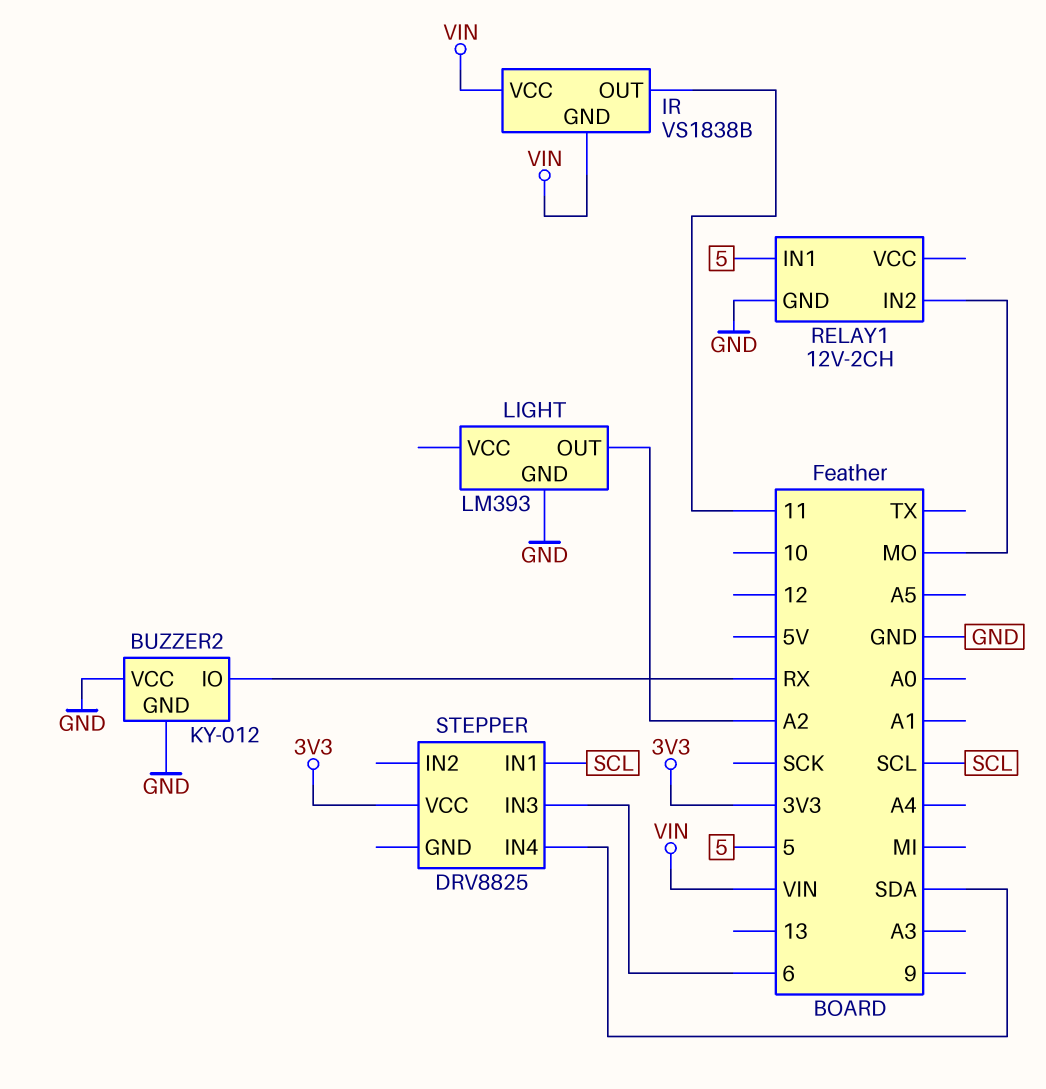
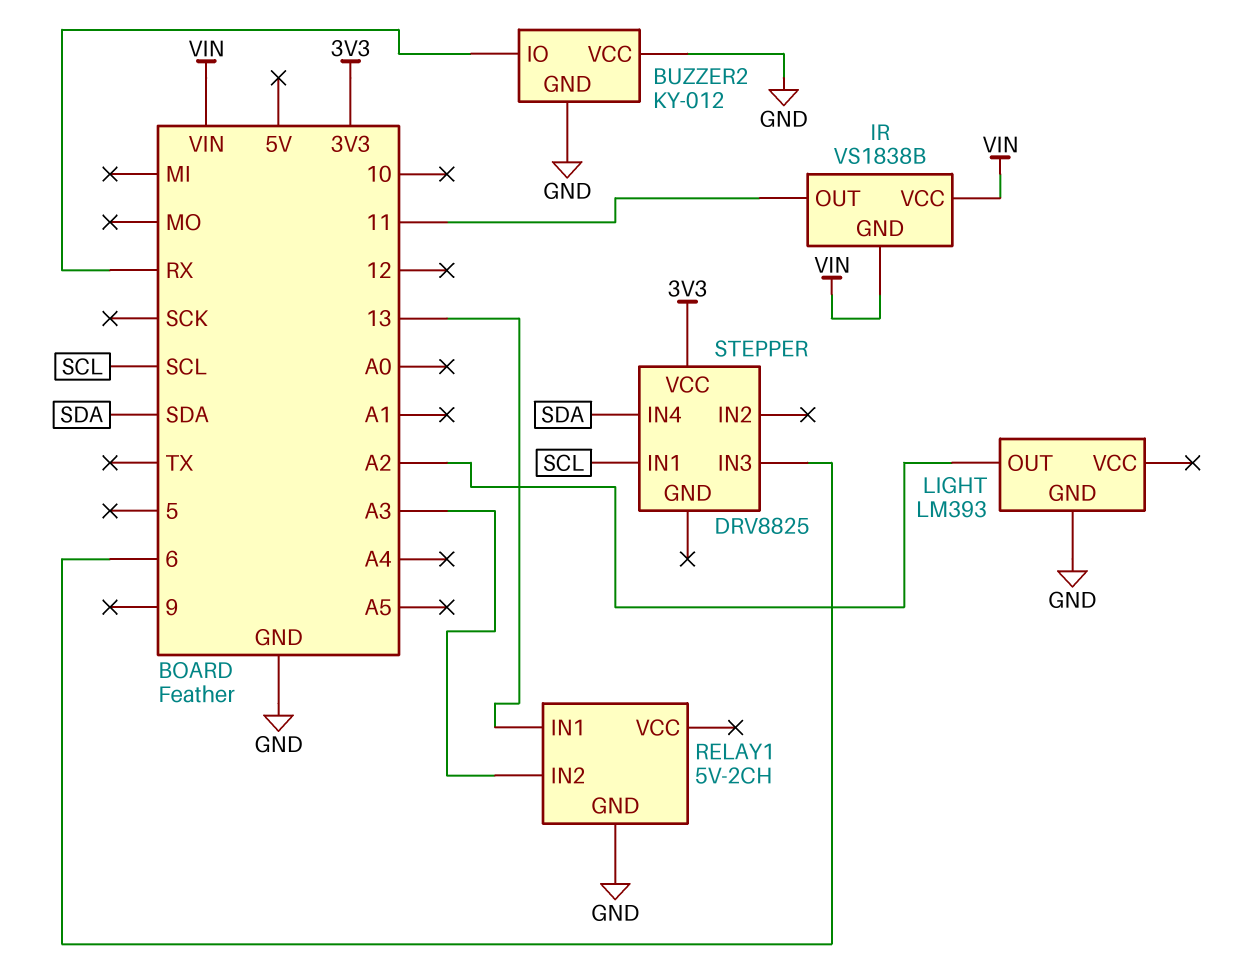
RELAY1: 12V-2CH -> 5V-2CH
RELAY1 pin IN1: 5 -> 13
RELAY1 pin IN2: MO -> A3

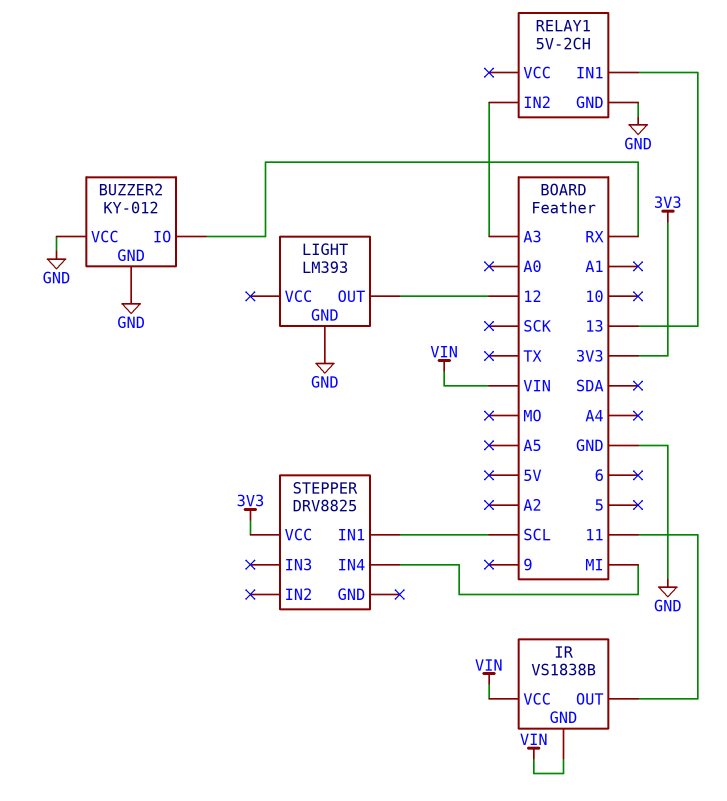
LIGHT pin OUT: A2 -> 12
STEPPER pin IN3: 6 -> none
STEPPER pin IN4: SDA -> MI

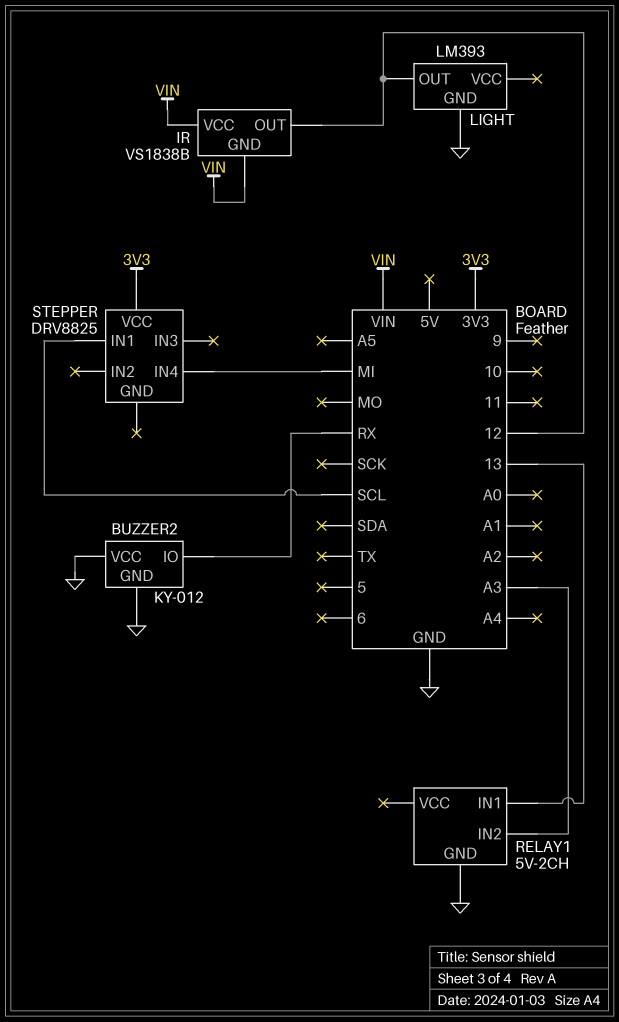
IR pin OUT: 11 -> 12

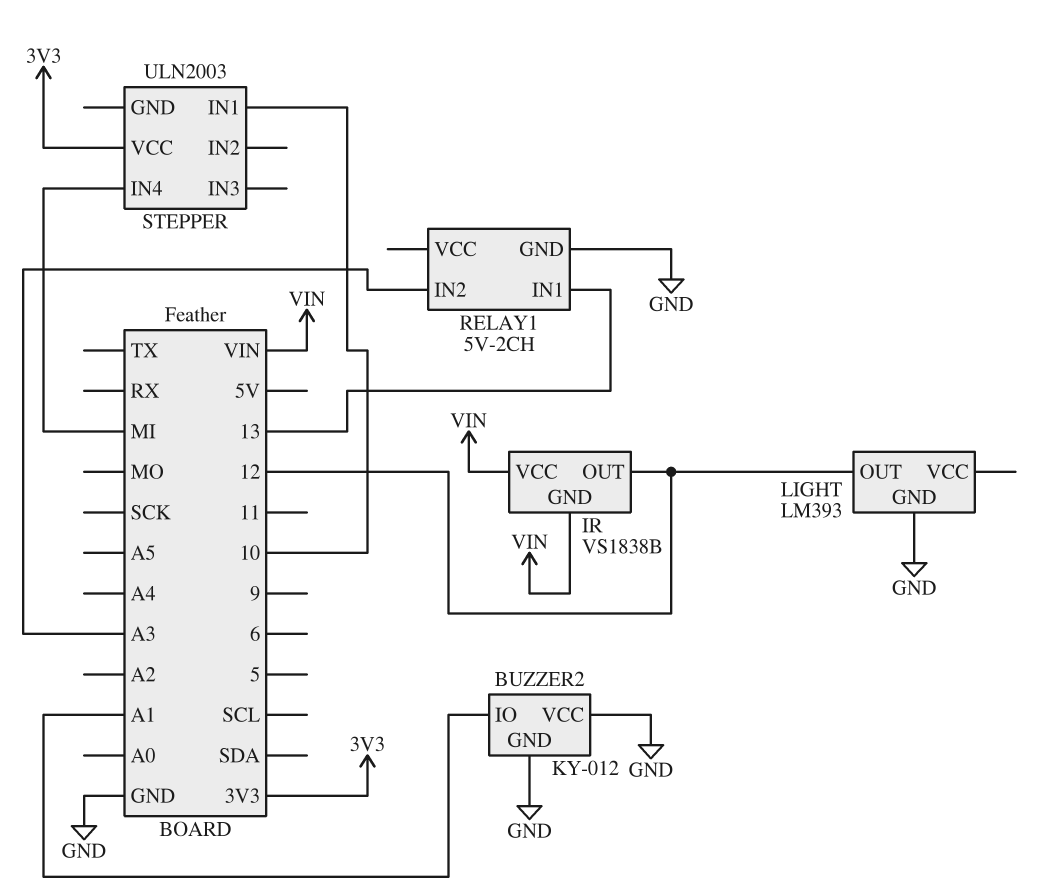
BUZZER2 pin IO: RX -> A1
STEPPER: DRV8825 -> ULN2003
STEPPER pin IN1: SCL -> 10

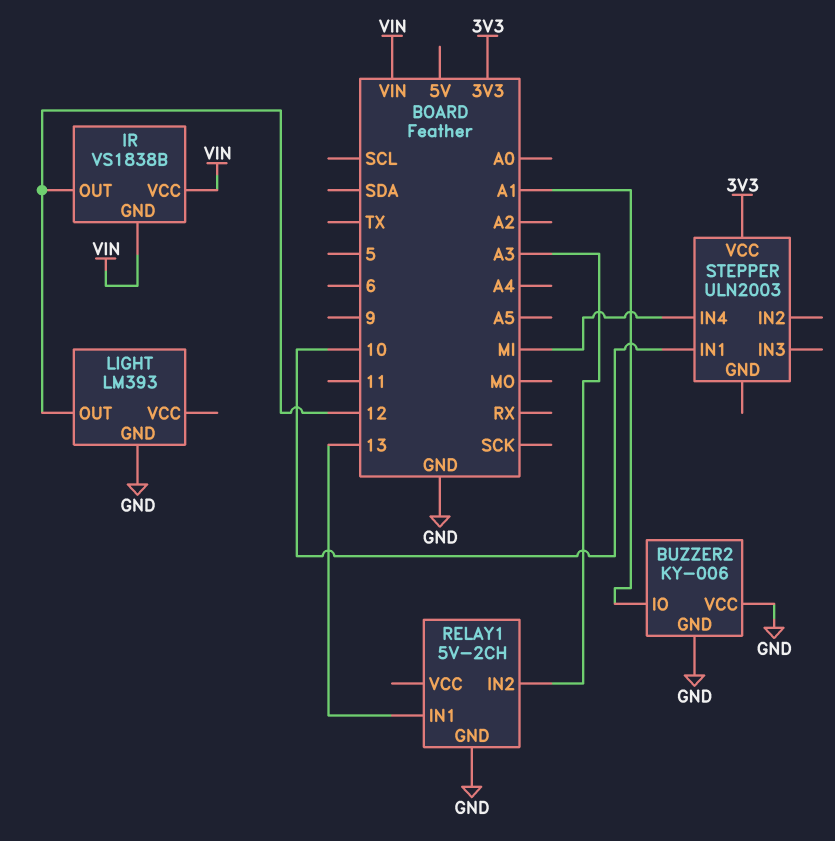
BUZZER2: KY-012 -> KY-006

